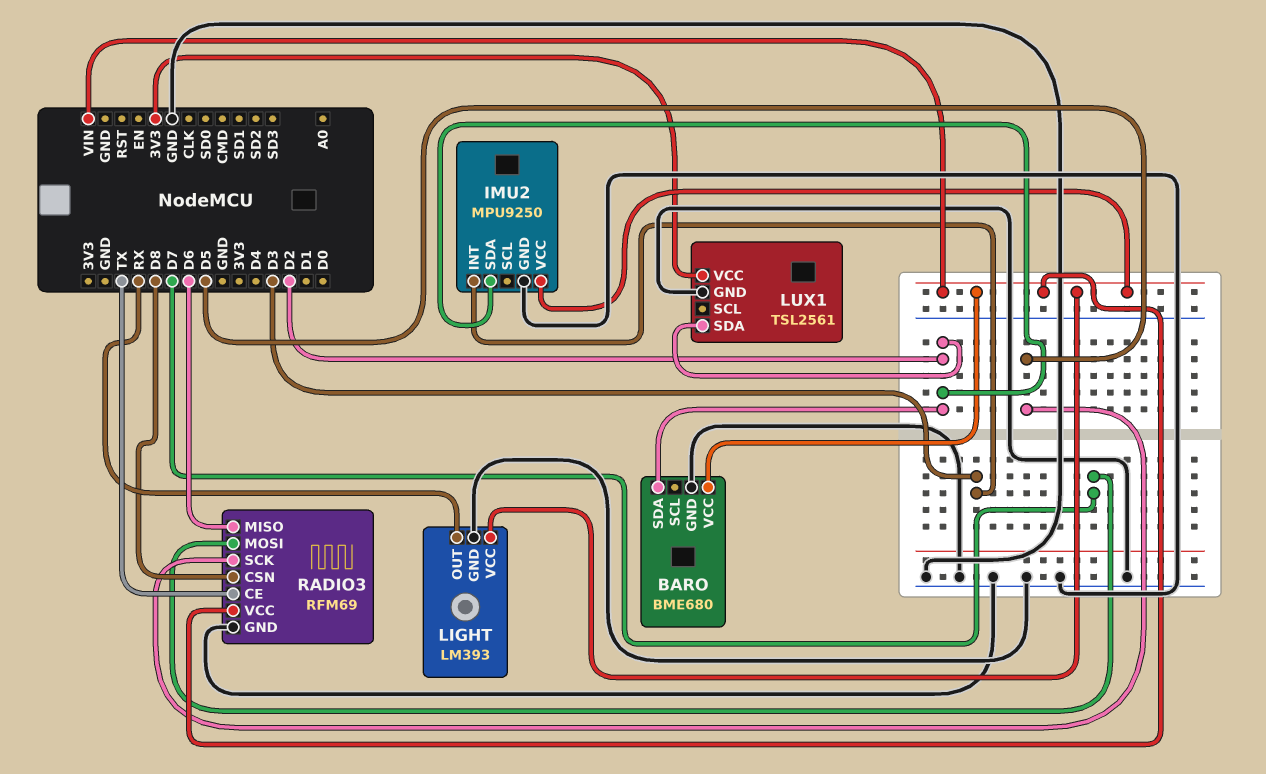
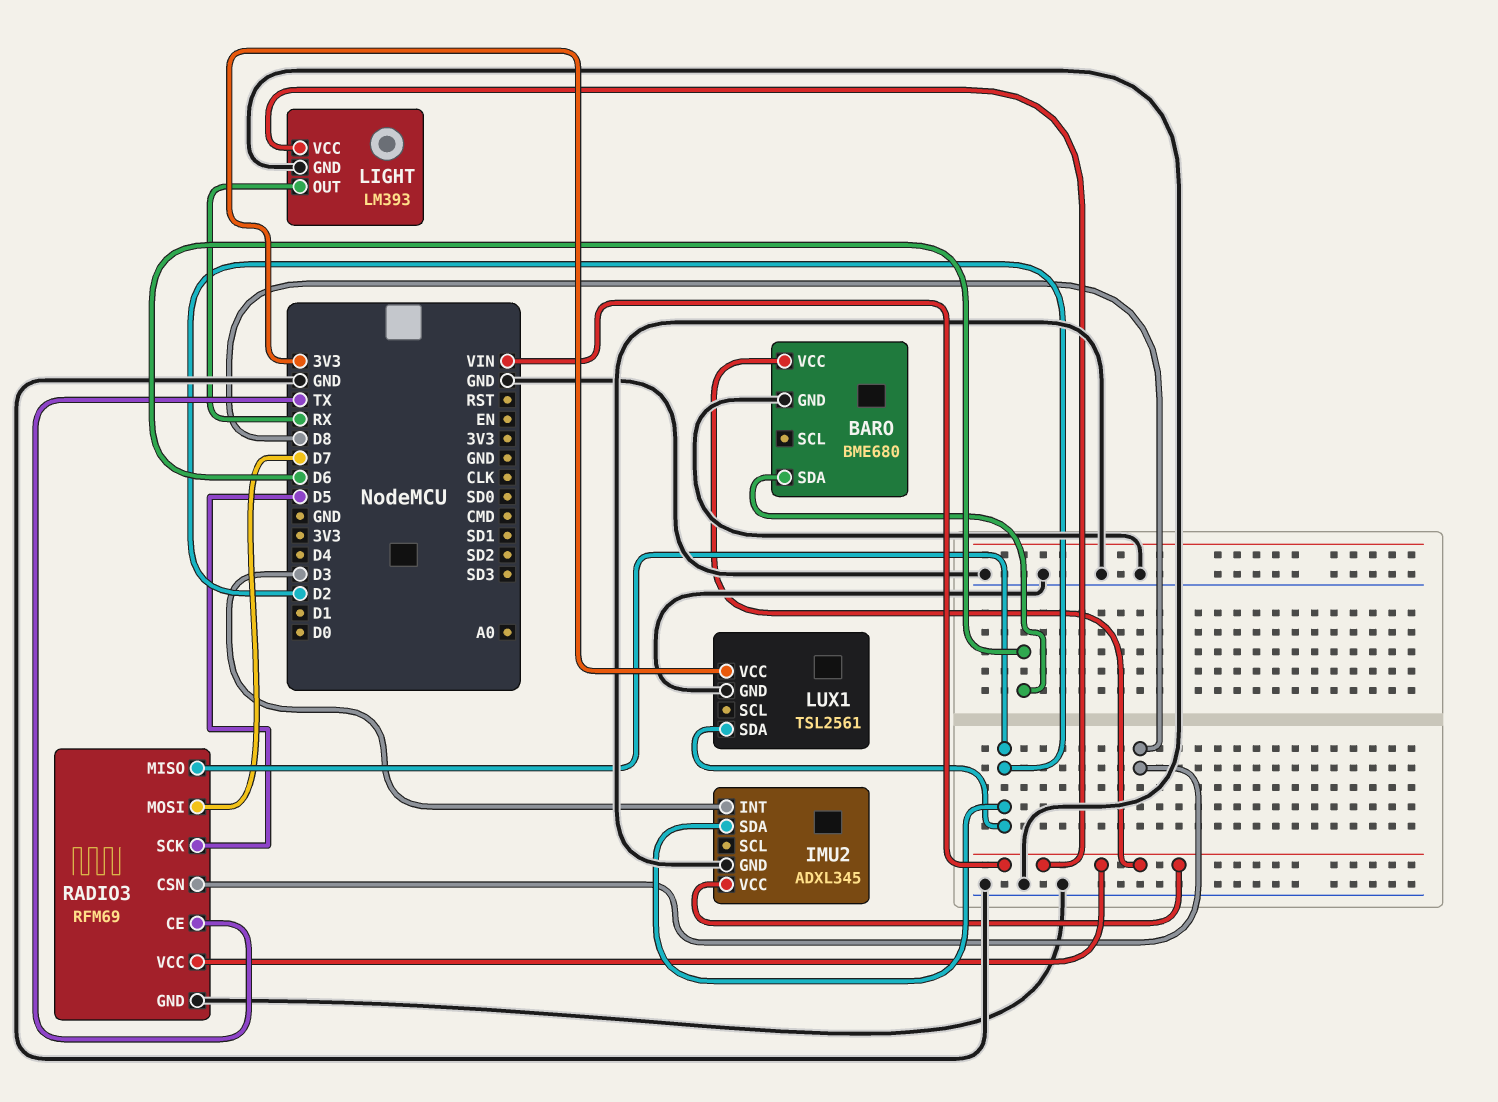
BARO pin SDA: D2 -> D6
IMU2: MPU9250 -> ADXL345
RADIO3 pin MISO: D6 -> D2

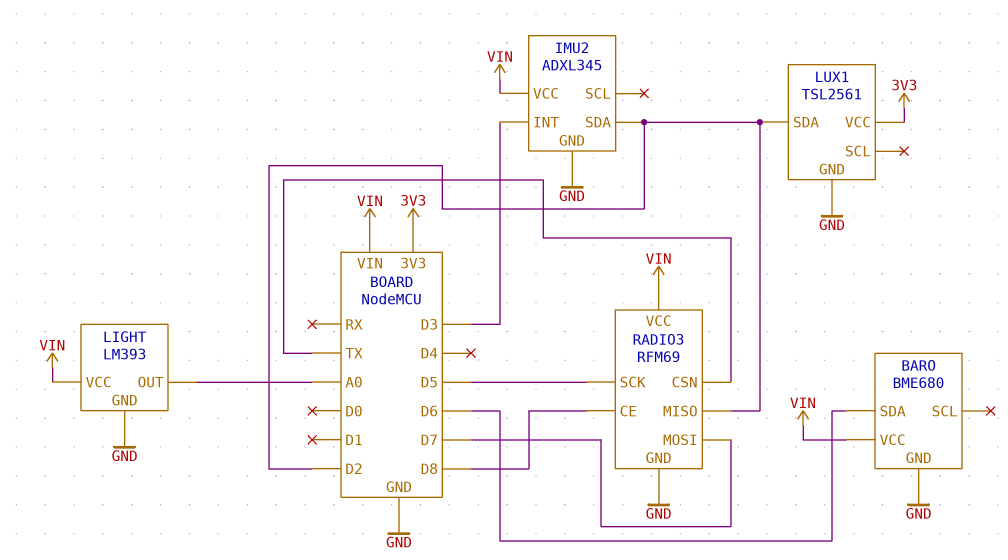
LIGHT pin OUT: RX -> A0
RADIO3 pin CE: TX -> D8
RADIO3 pin CSN: D8 -> TX

